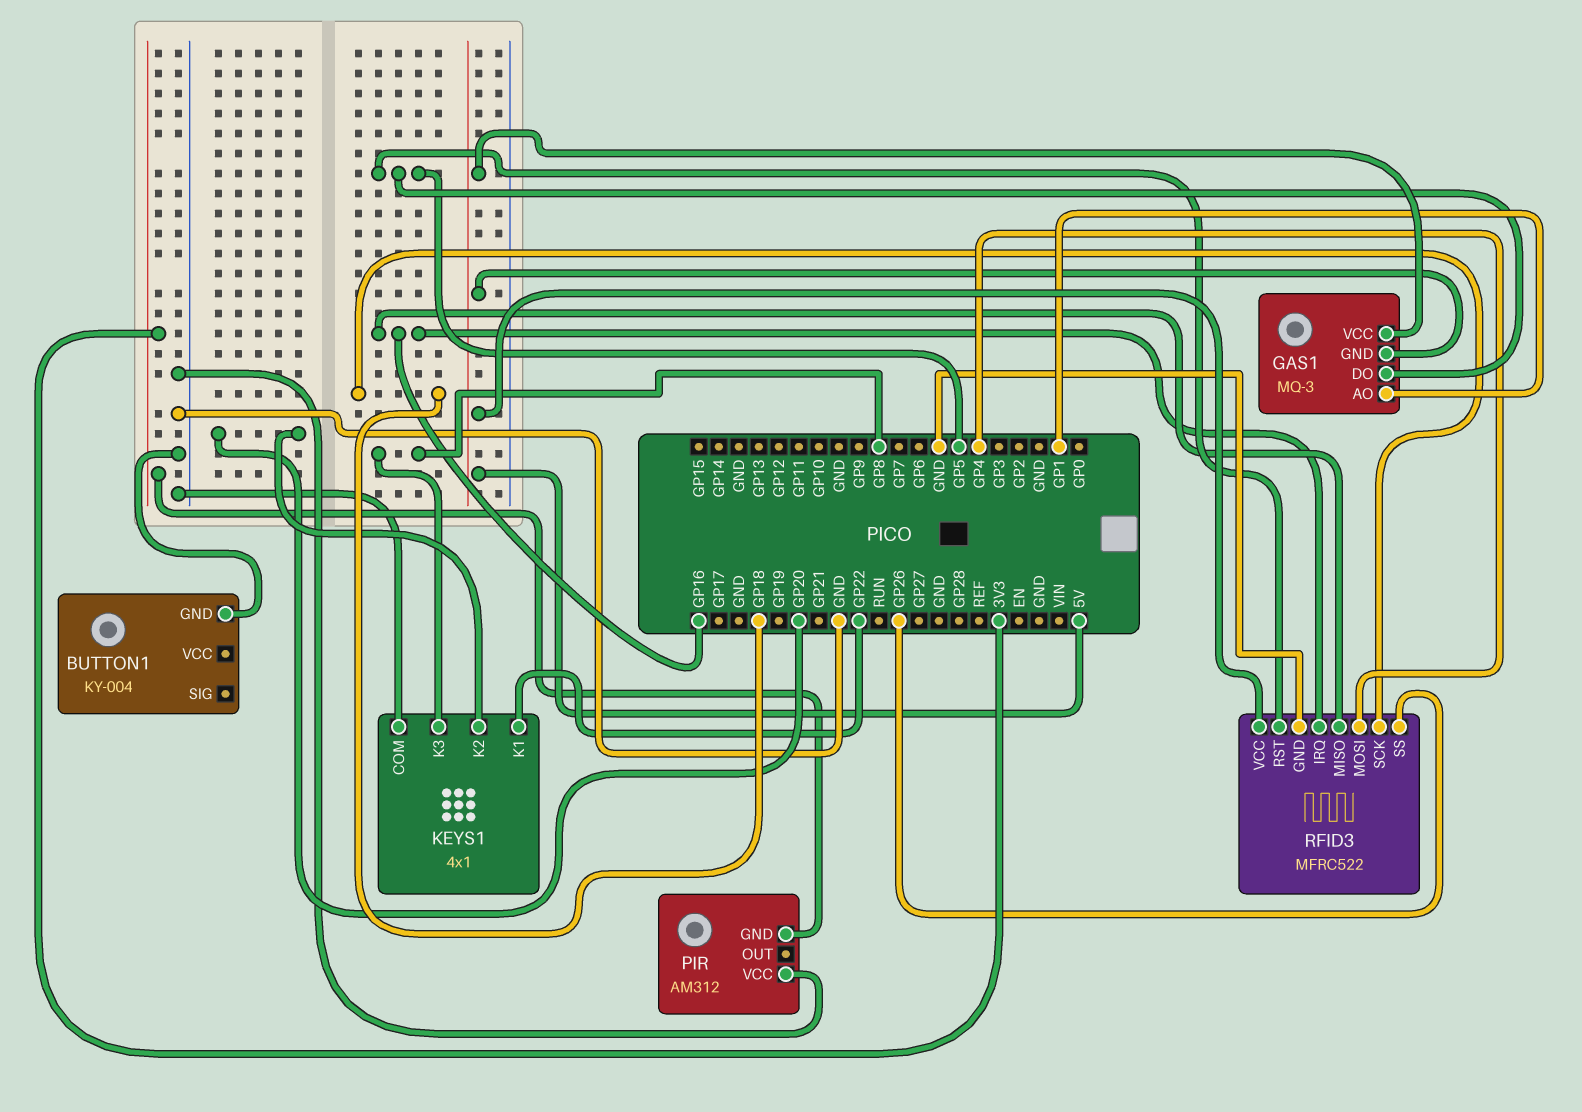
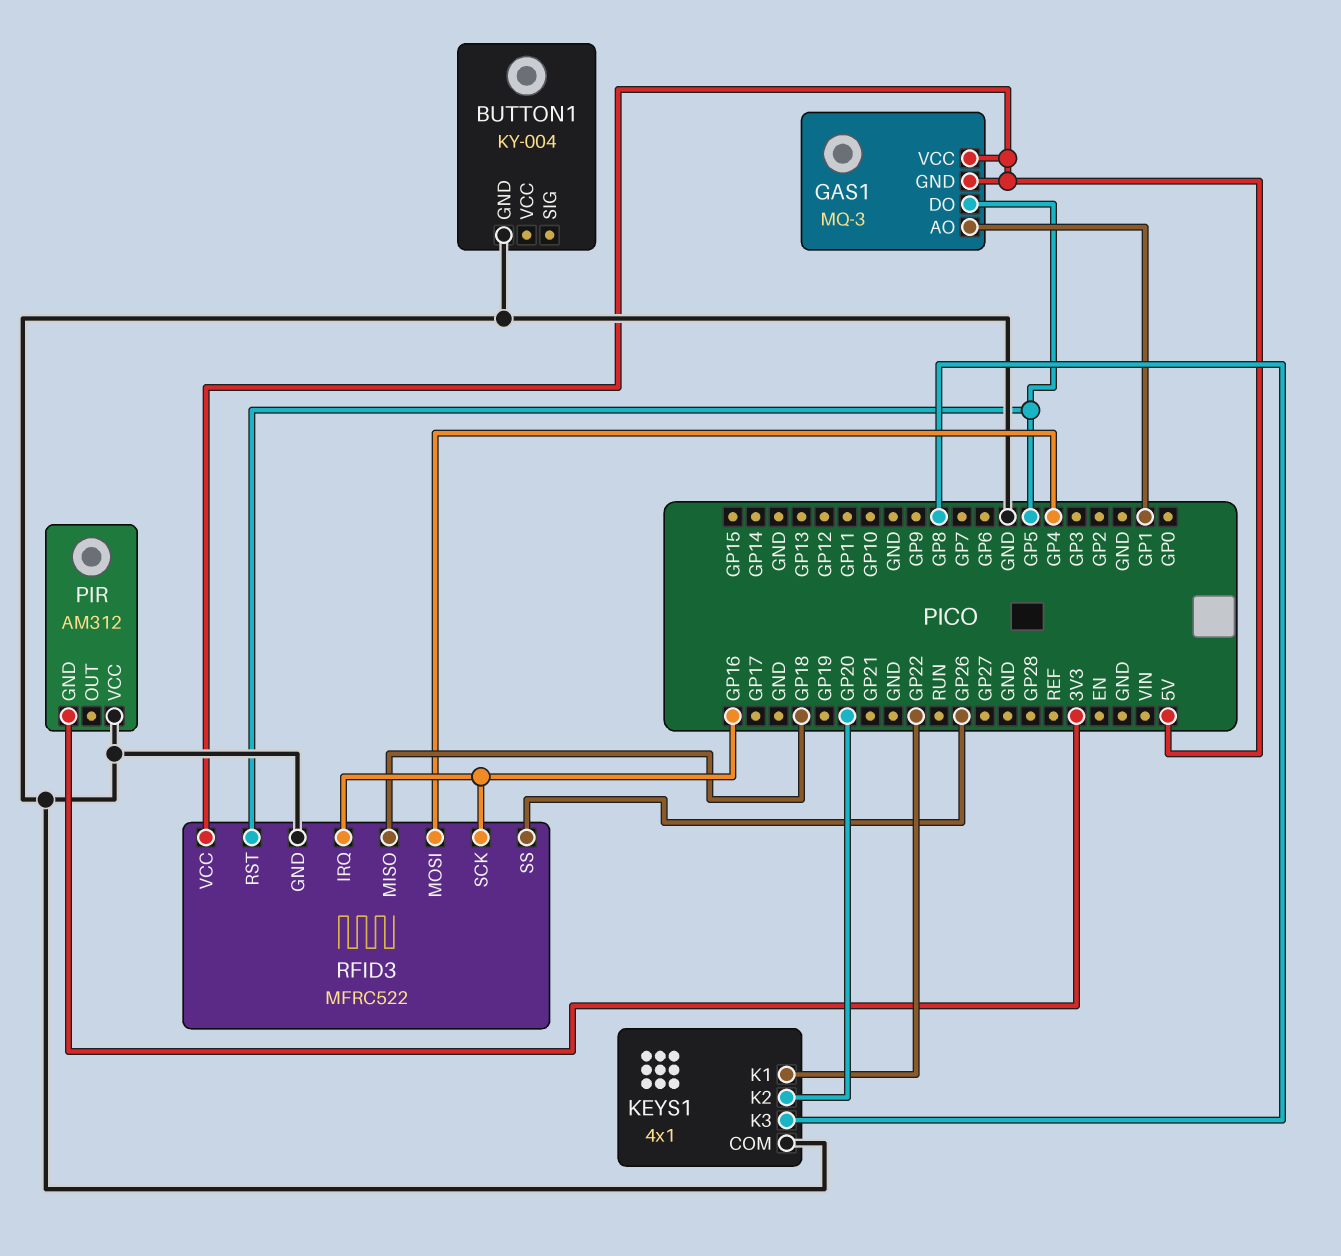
RFID3 pin MISO: GP16 -> GP18
RFID3 pin SCK: GP18 -> GP16

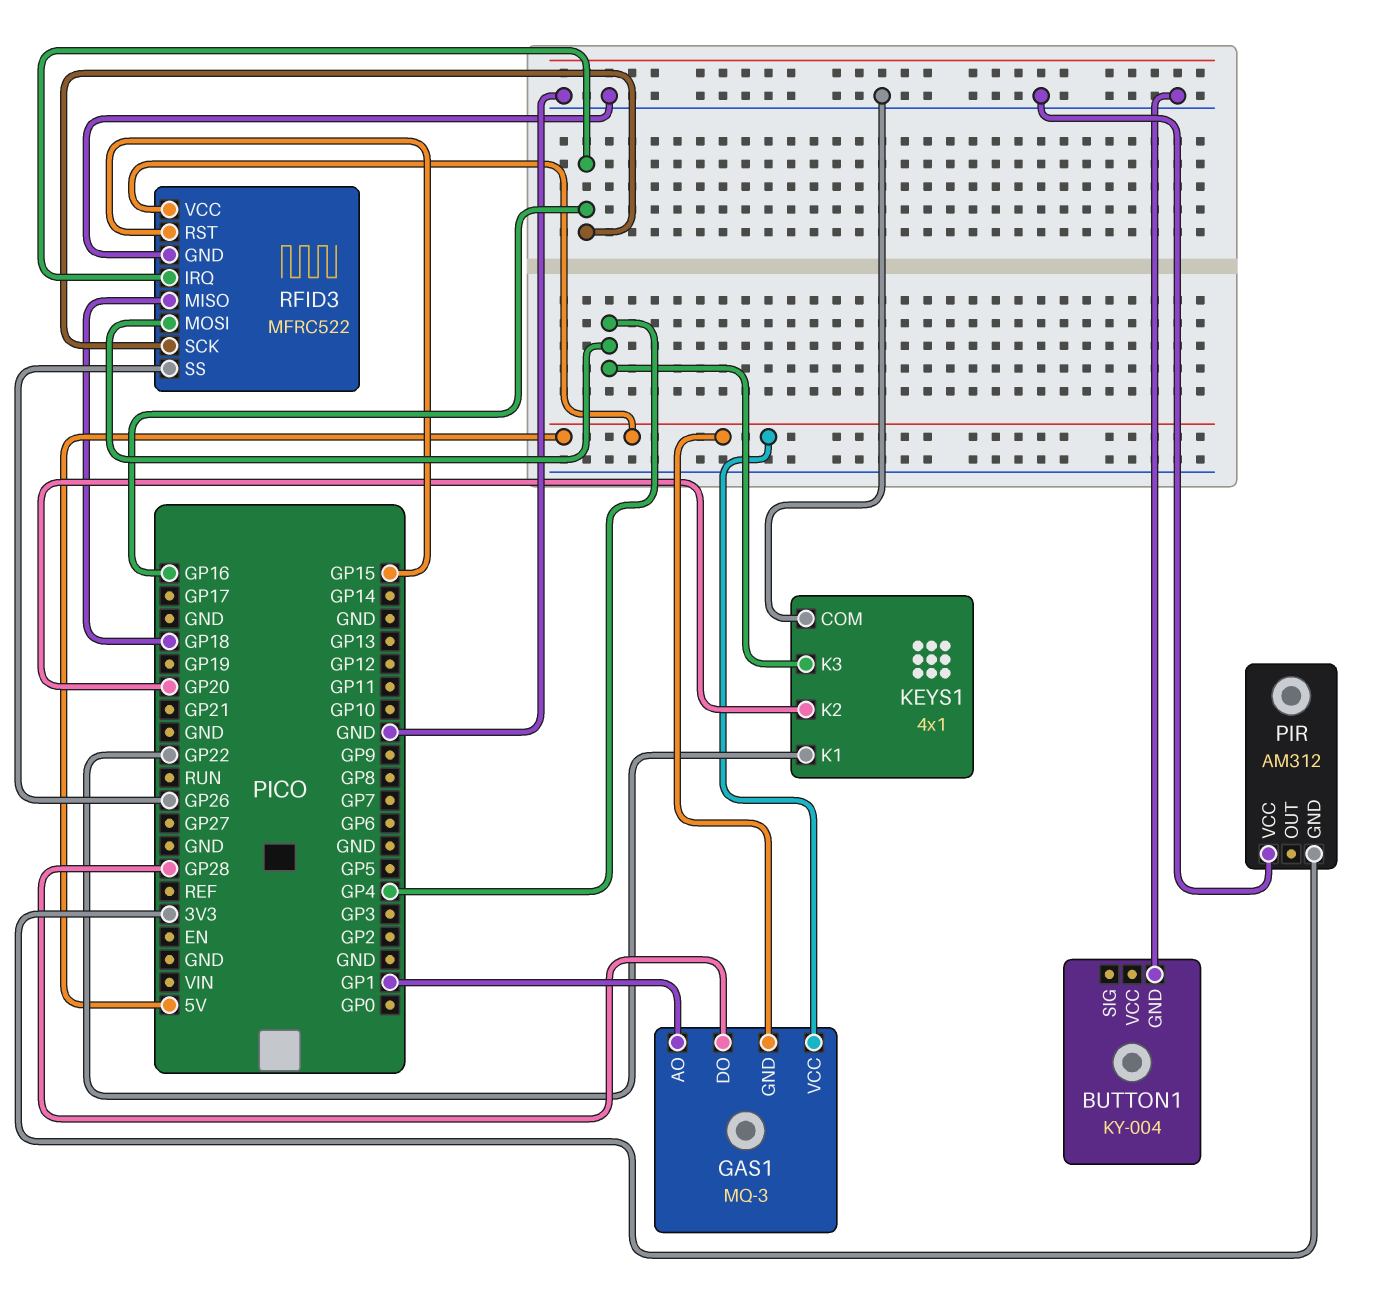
GAS1 pin DO: GP5 -> GP28
KEYS1 pin K3: GP8 -> GP4
RFID3 pin RST: GP5 -> GP15

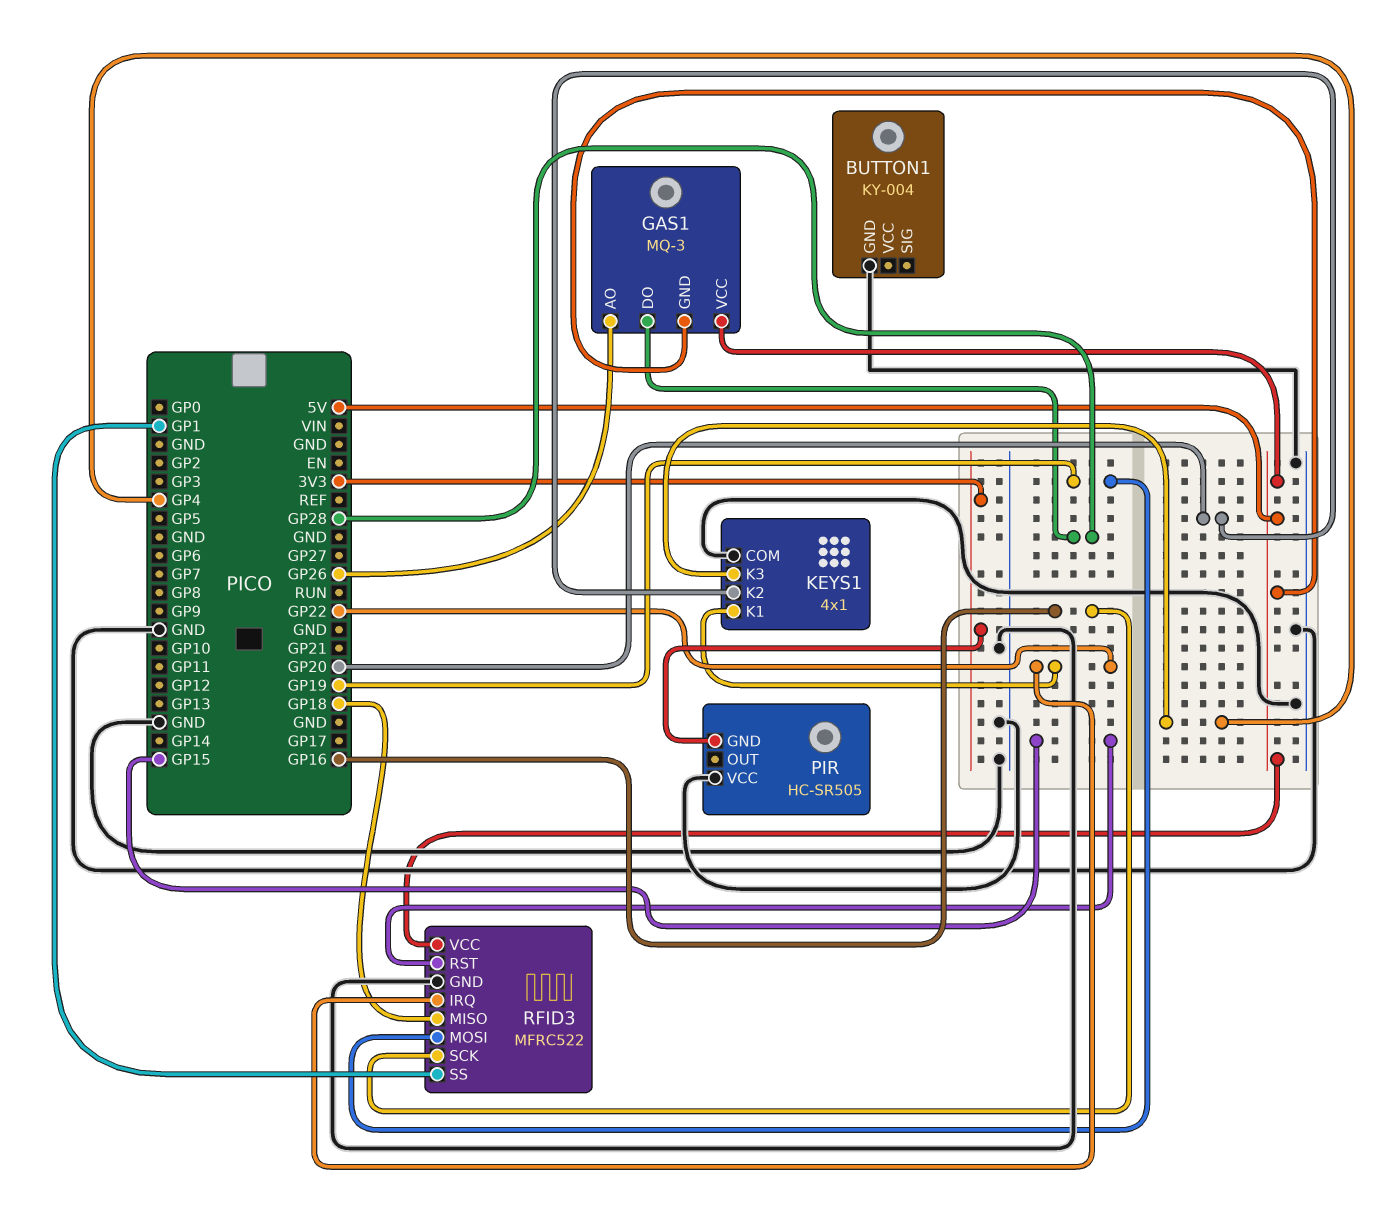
GAS1 pin AO: GP1 -> GP26
PIR: AM312 -> HC-SR505
RFID3 pin IRQ: GP16 -> GP22
RFID3 pin MOSI: GP4 -> GP19
RFID3 pin SS: GP26 -> GP1

